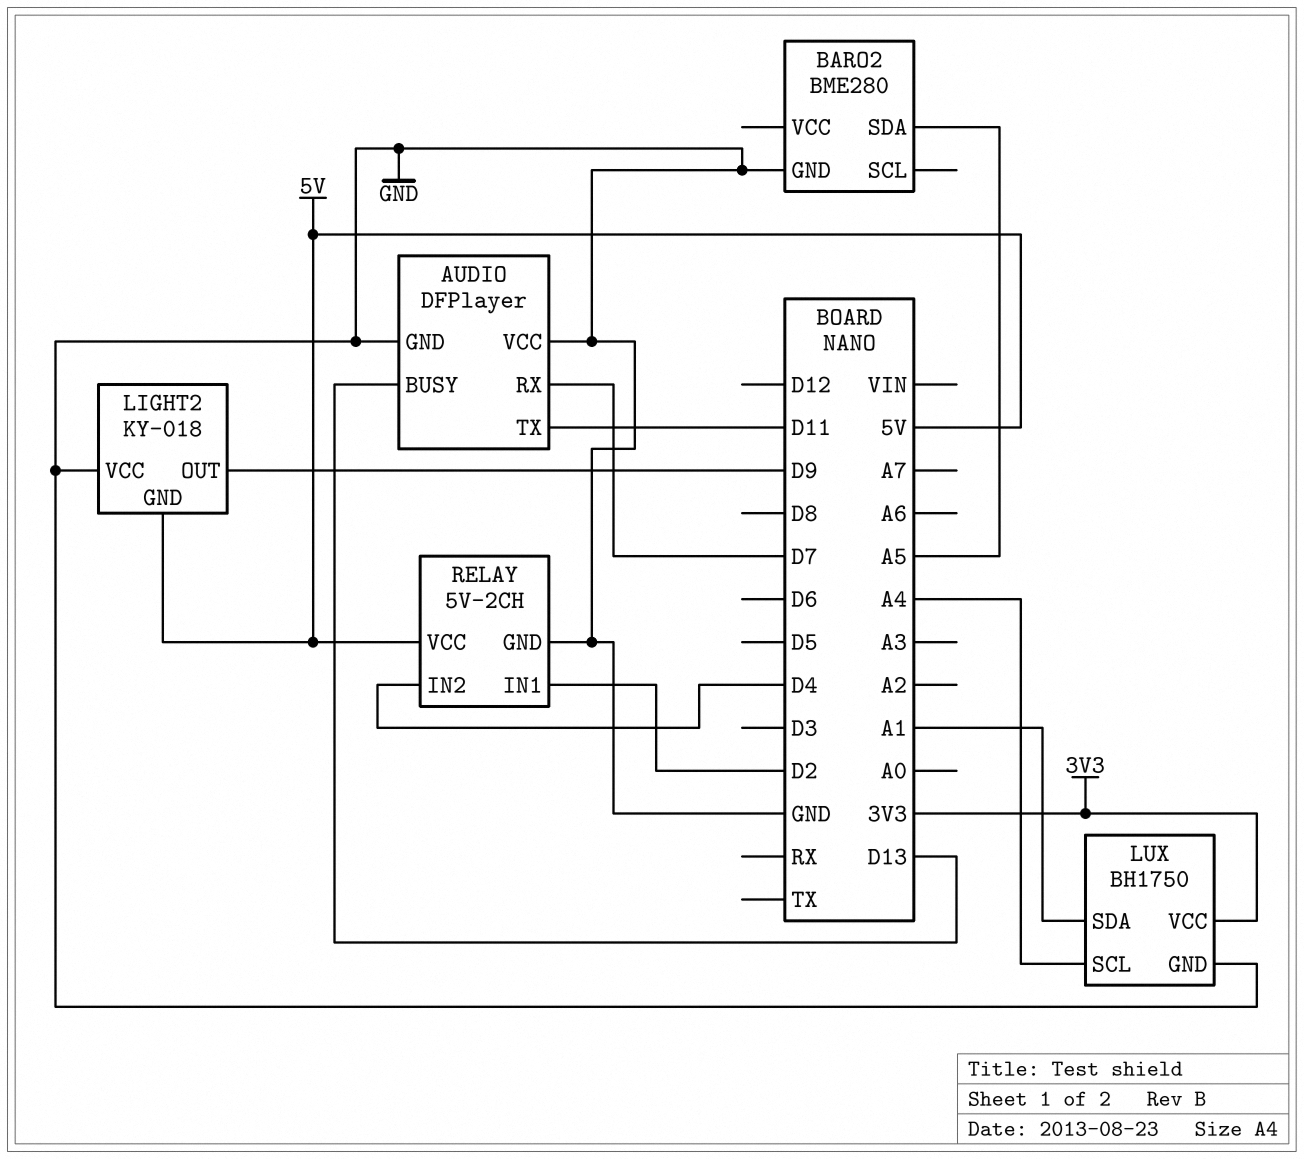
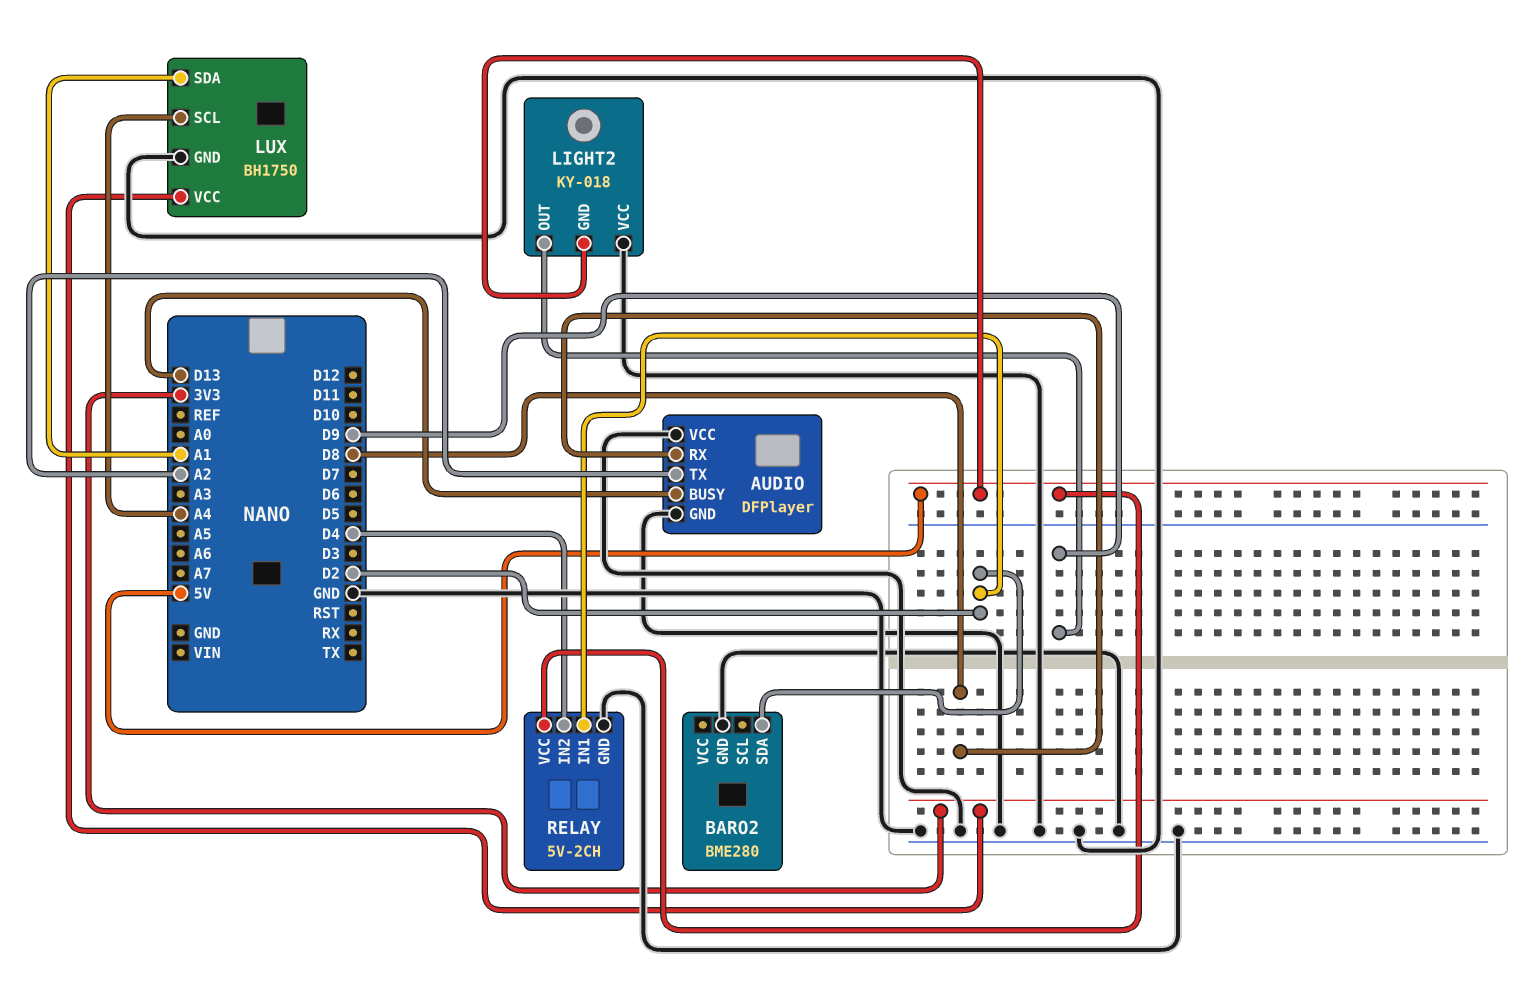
AUDIO pin RX: D7 -> D8
AUDIO pin TX: D11 -> A2
BARO2 pin SDA: A5 -> D2

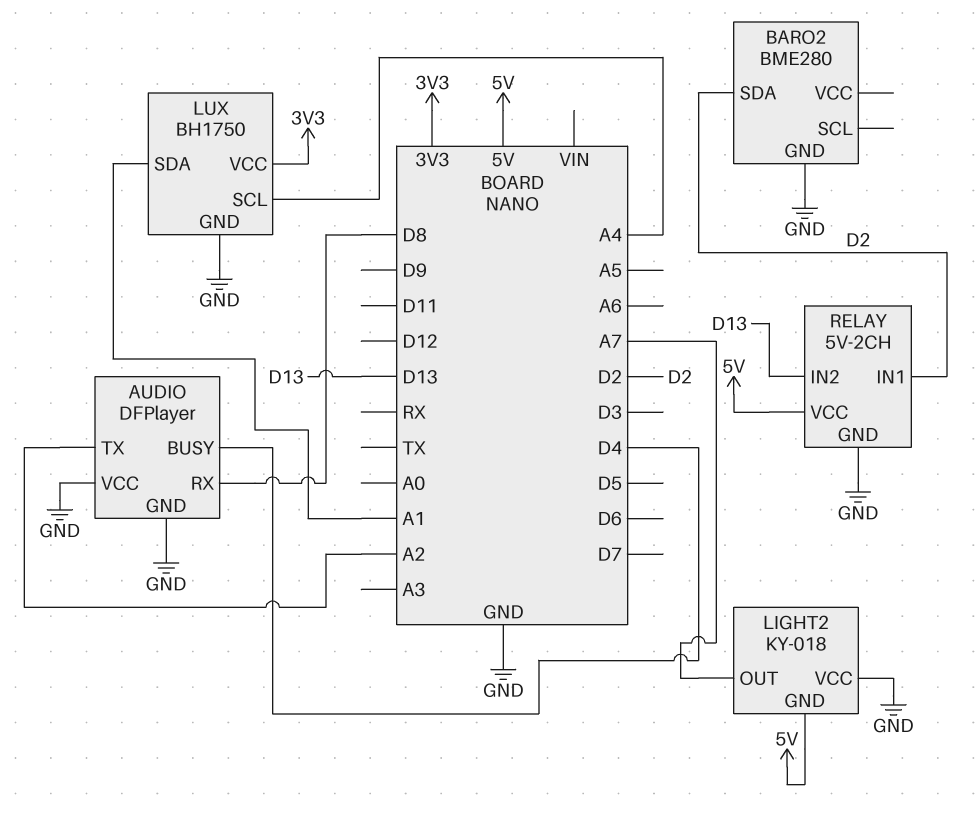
AUDIO pin BUSY: D13 -> D4
LIGHT2 pin OUT: D9 -> A7
RELAY pin IN2: D4 -> D13

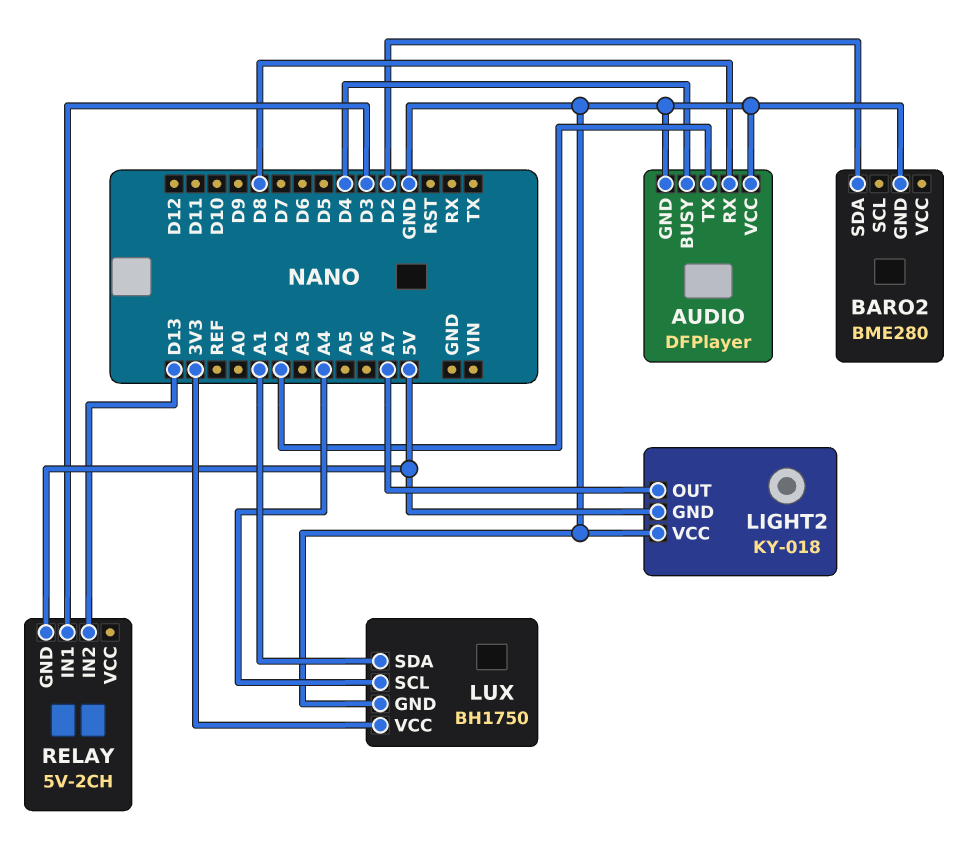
RELAY pin GND: GND -> 5V
RELAY pin IN1: D2 -> D3
RELAY pin VCC: 5V -> none

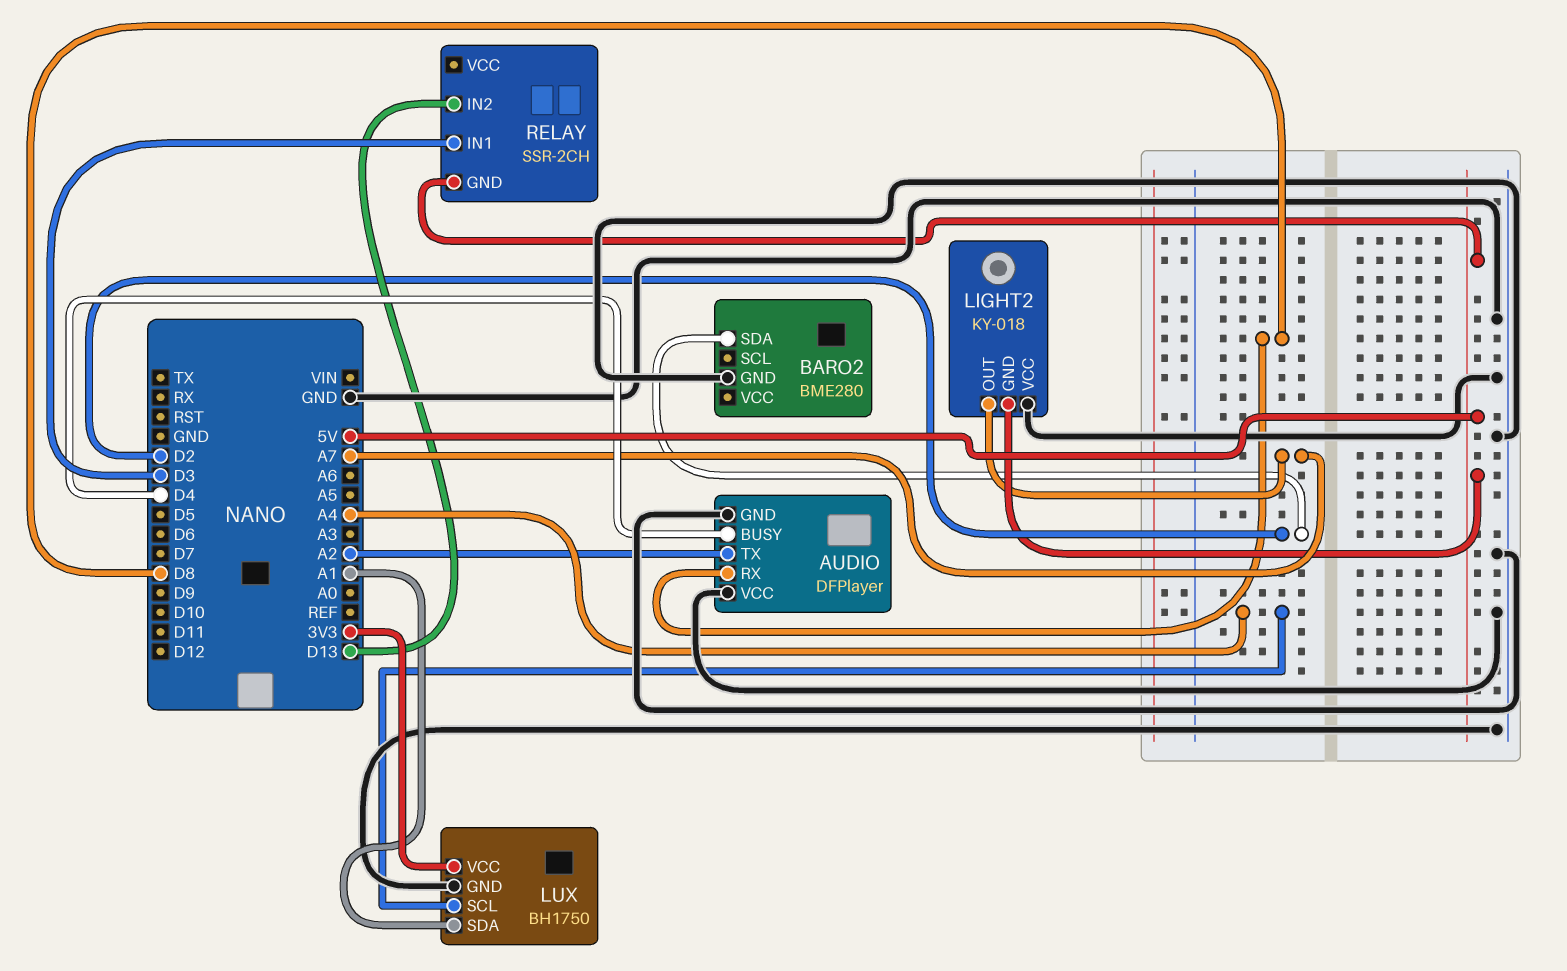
RELAY: 5V-2CH -> SSR-2CH

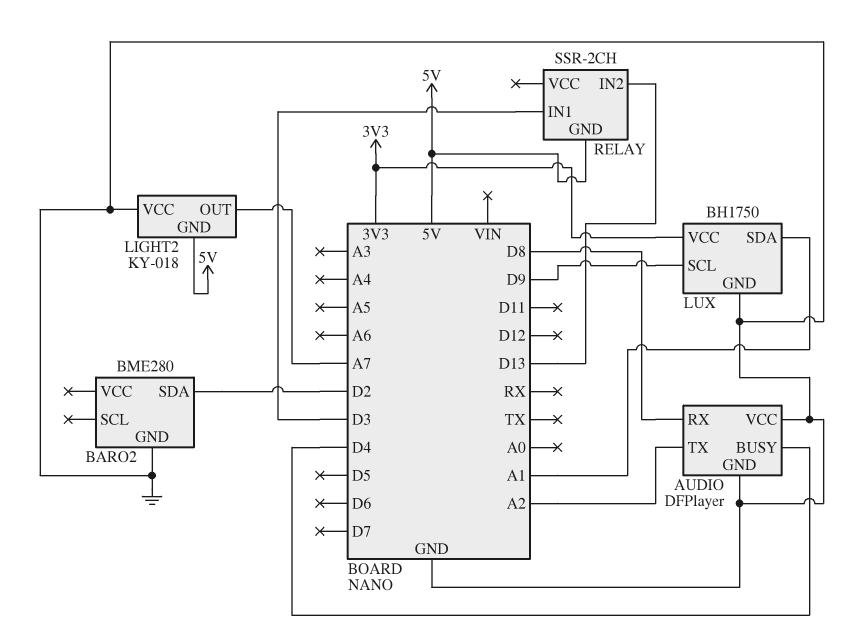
LUX pin SCL: A4 -> D9

